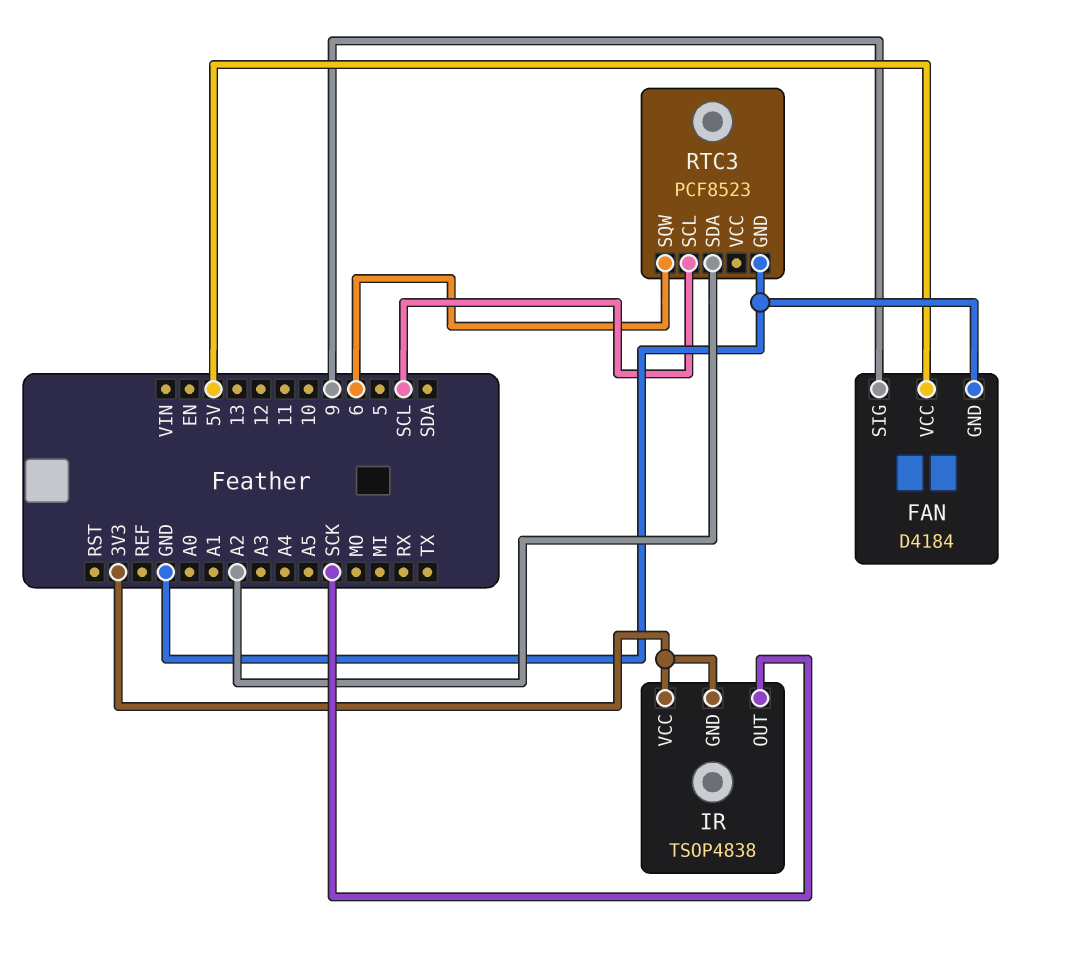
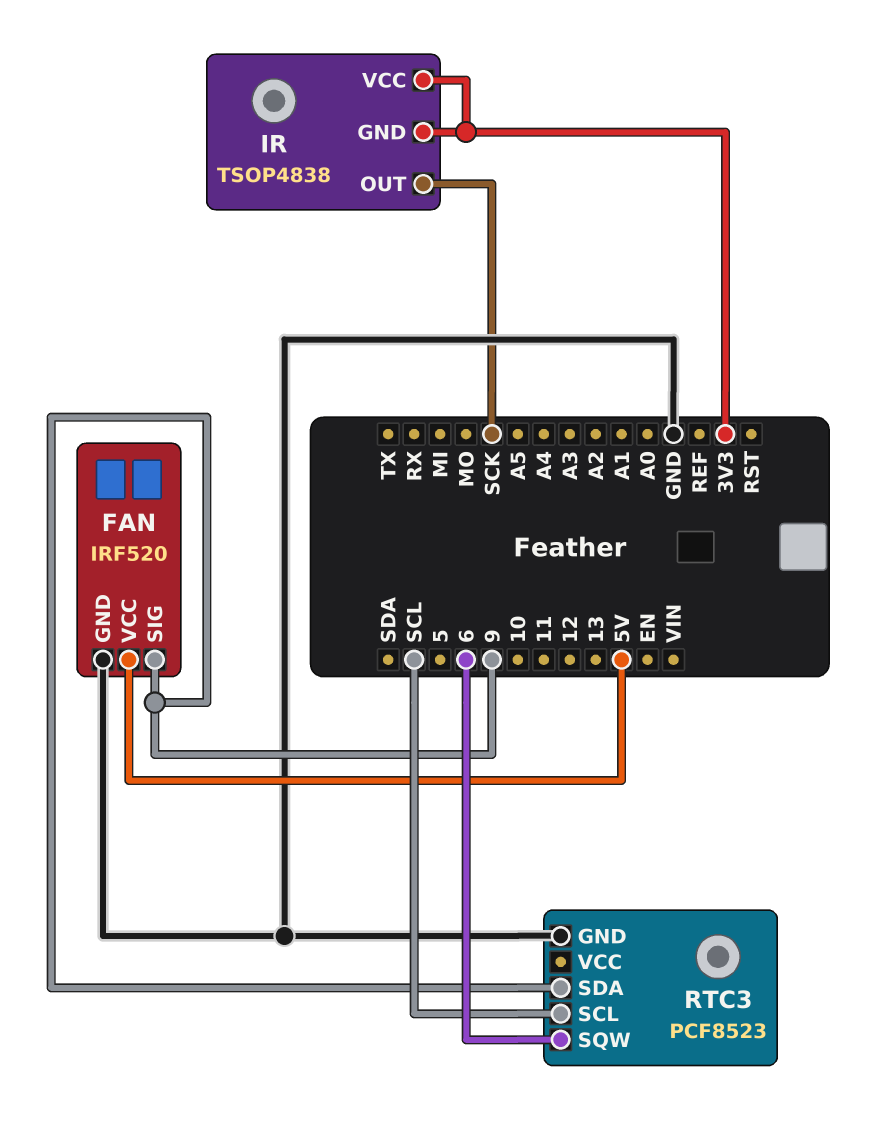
FAN: D4184 -> IRF520
RTC3 pin SDA: A2 -> 9

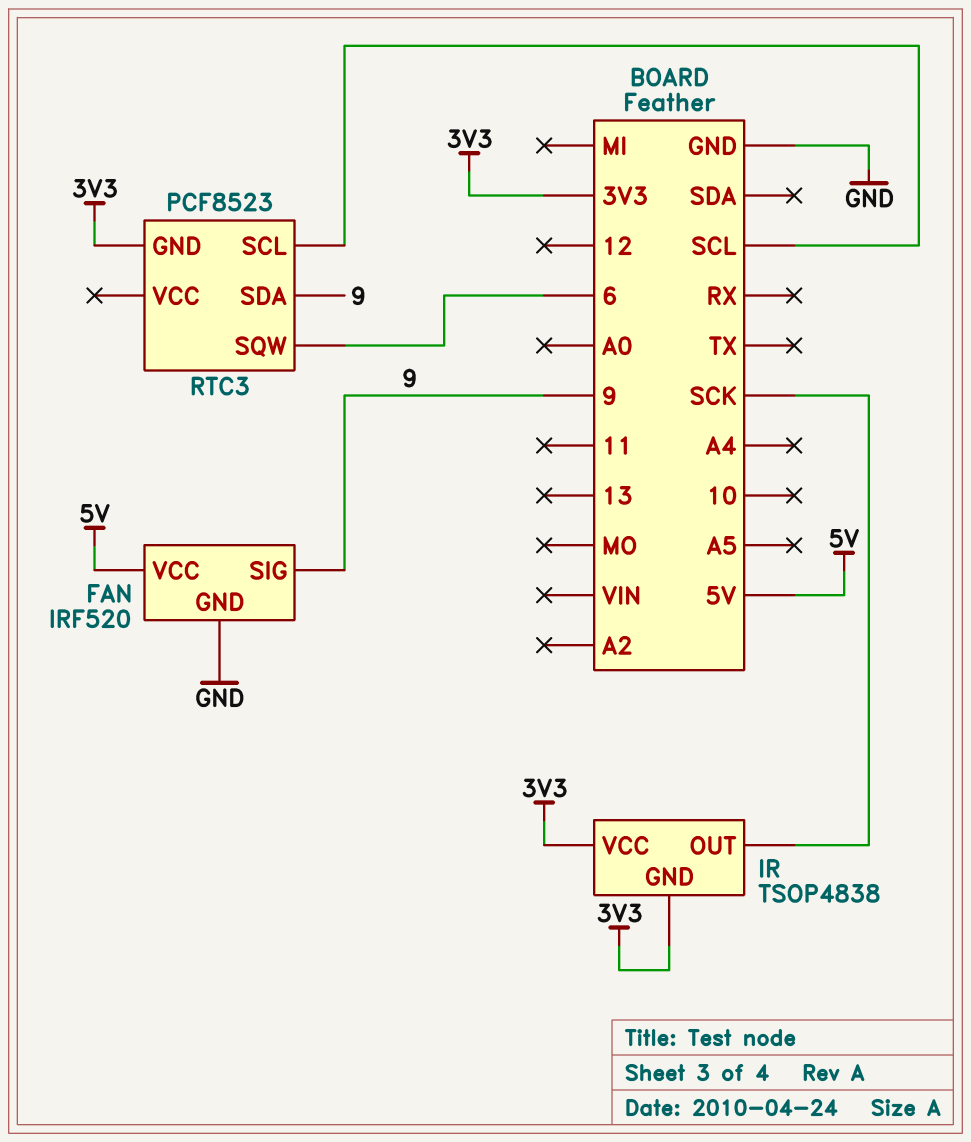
RTC3 pin GND: GND -> 3V3

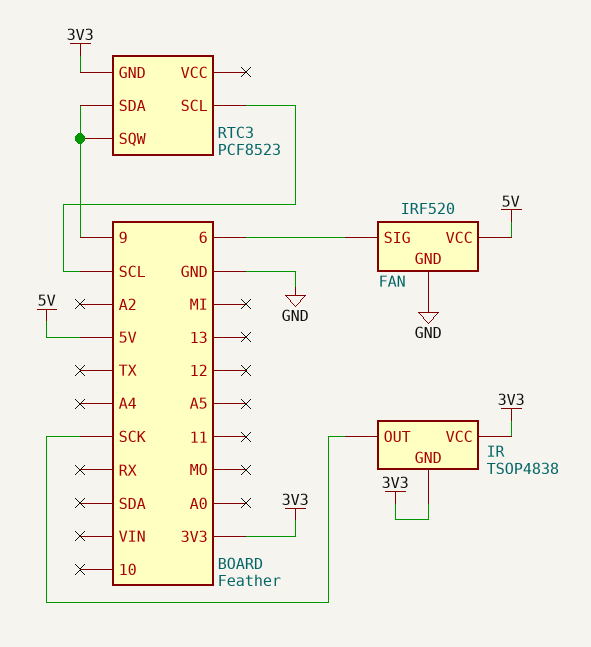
FAN pin SIG: 9 -> 6
RTC3 pin SQW: 6 -> 9

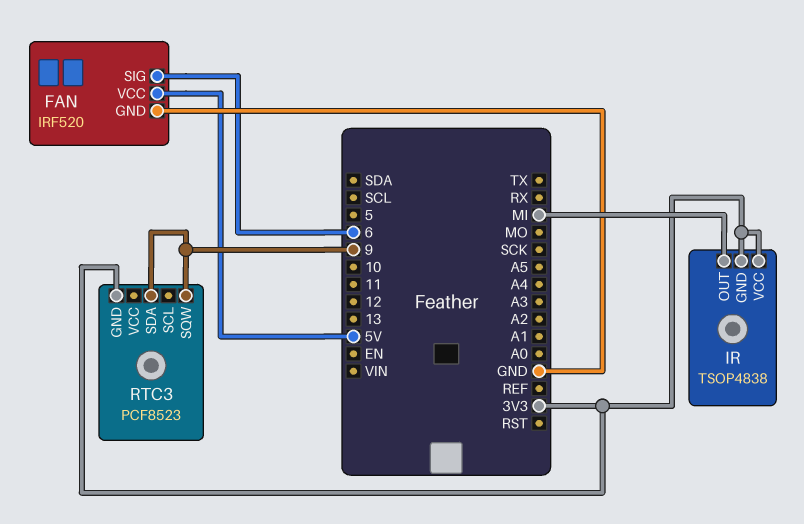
IR pin OUT: SCK -> MI
RTC3 pin SCL: SCL -> none

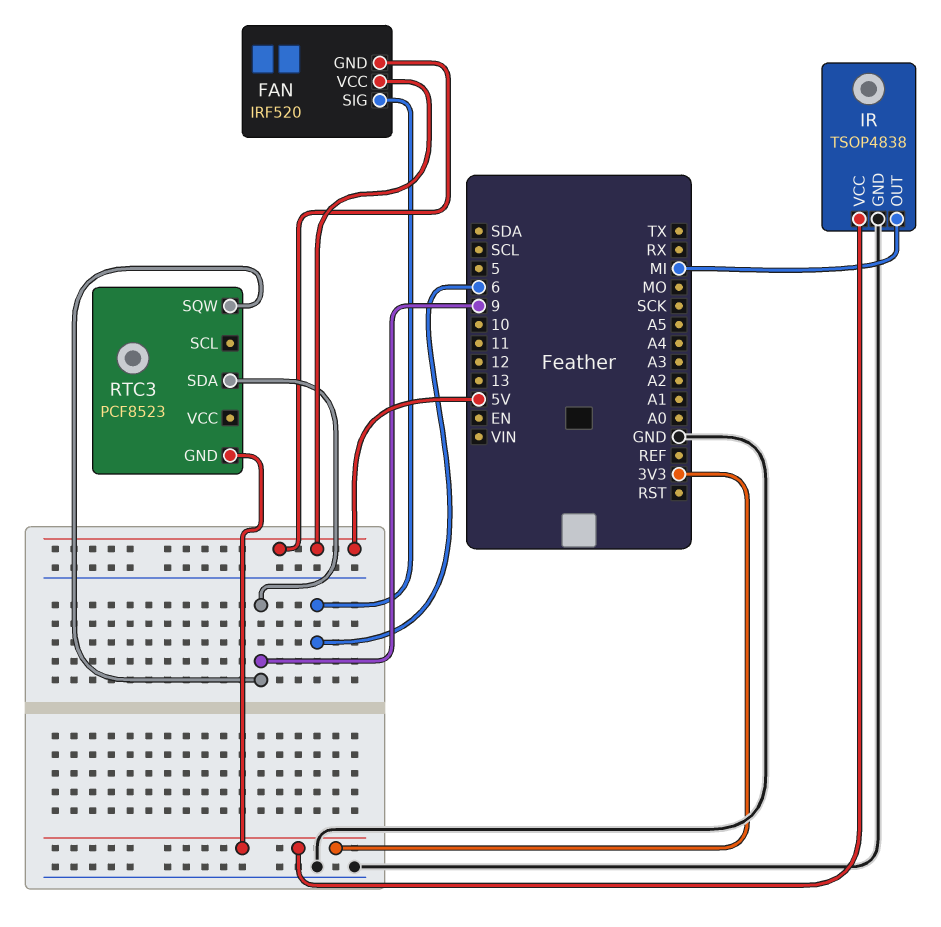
FAN pin GND: GND -> 5V
IR pin GND: 3V3 -> GND

